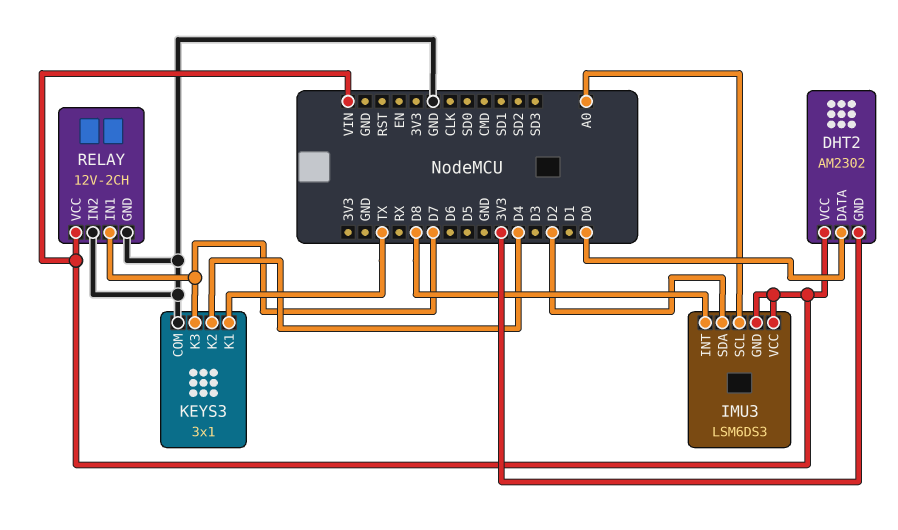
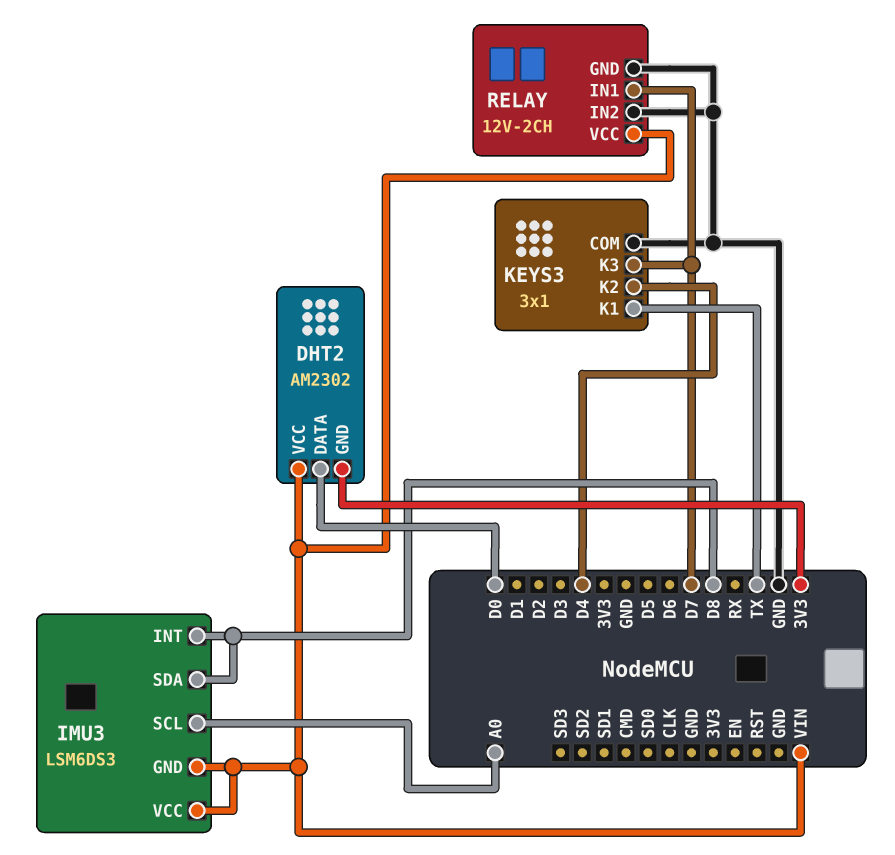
IMU3 pin SDA: D2 -> D8

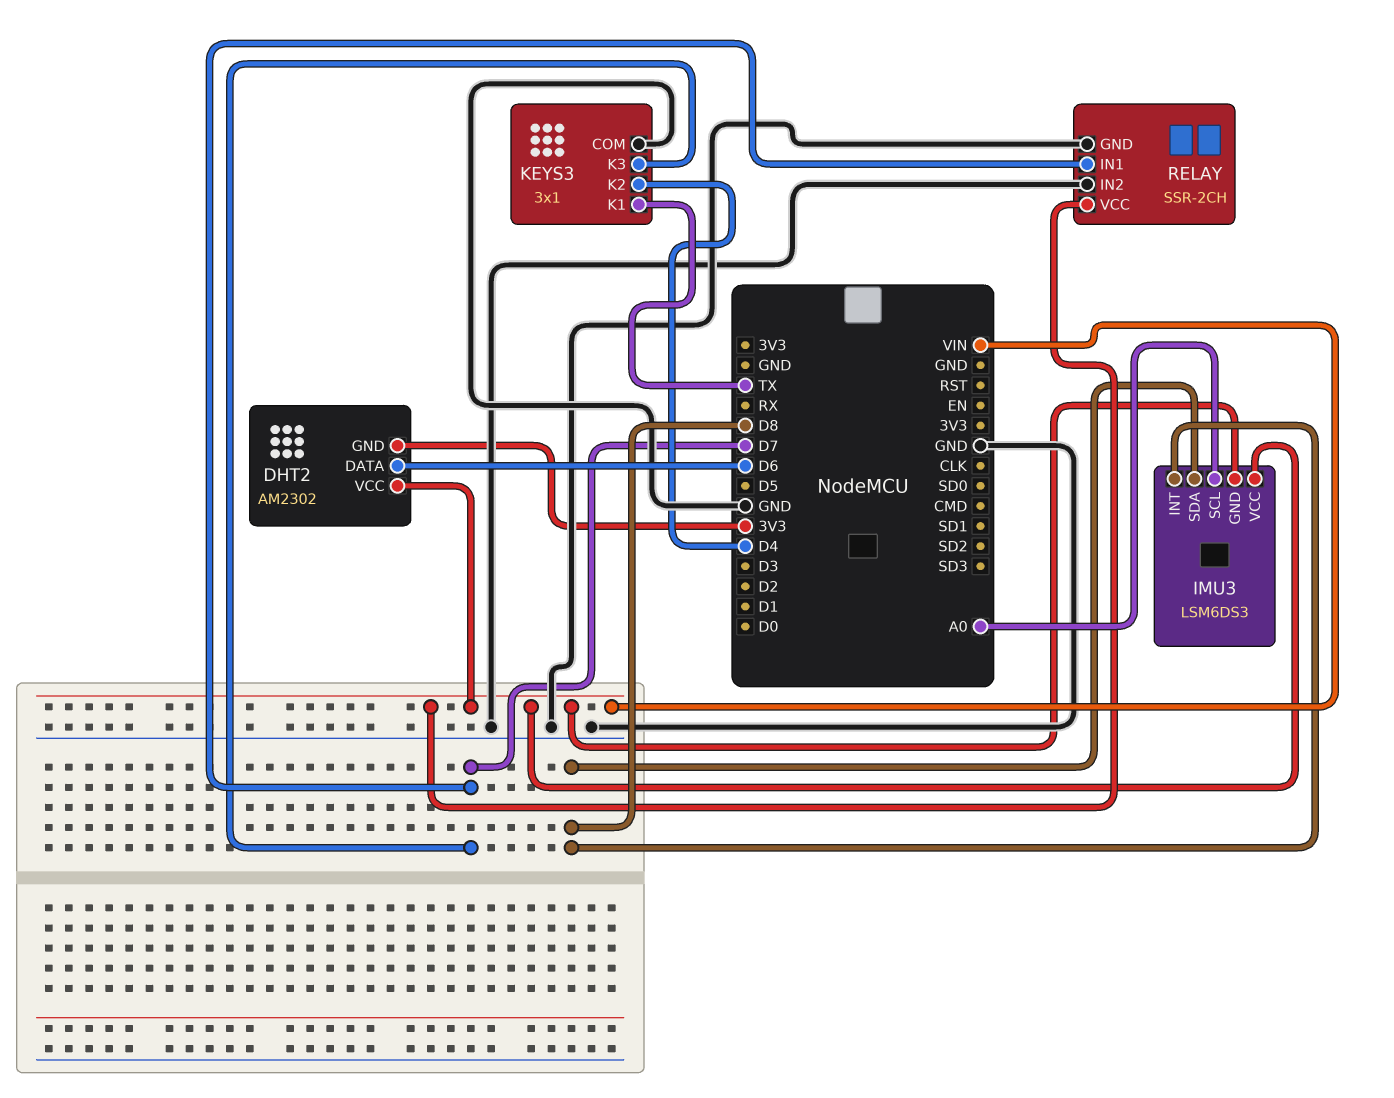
DHT2 pin DATA: D0 -> D6
RELAY: 12V-2CH -> SSR-2CH

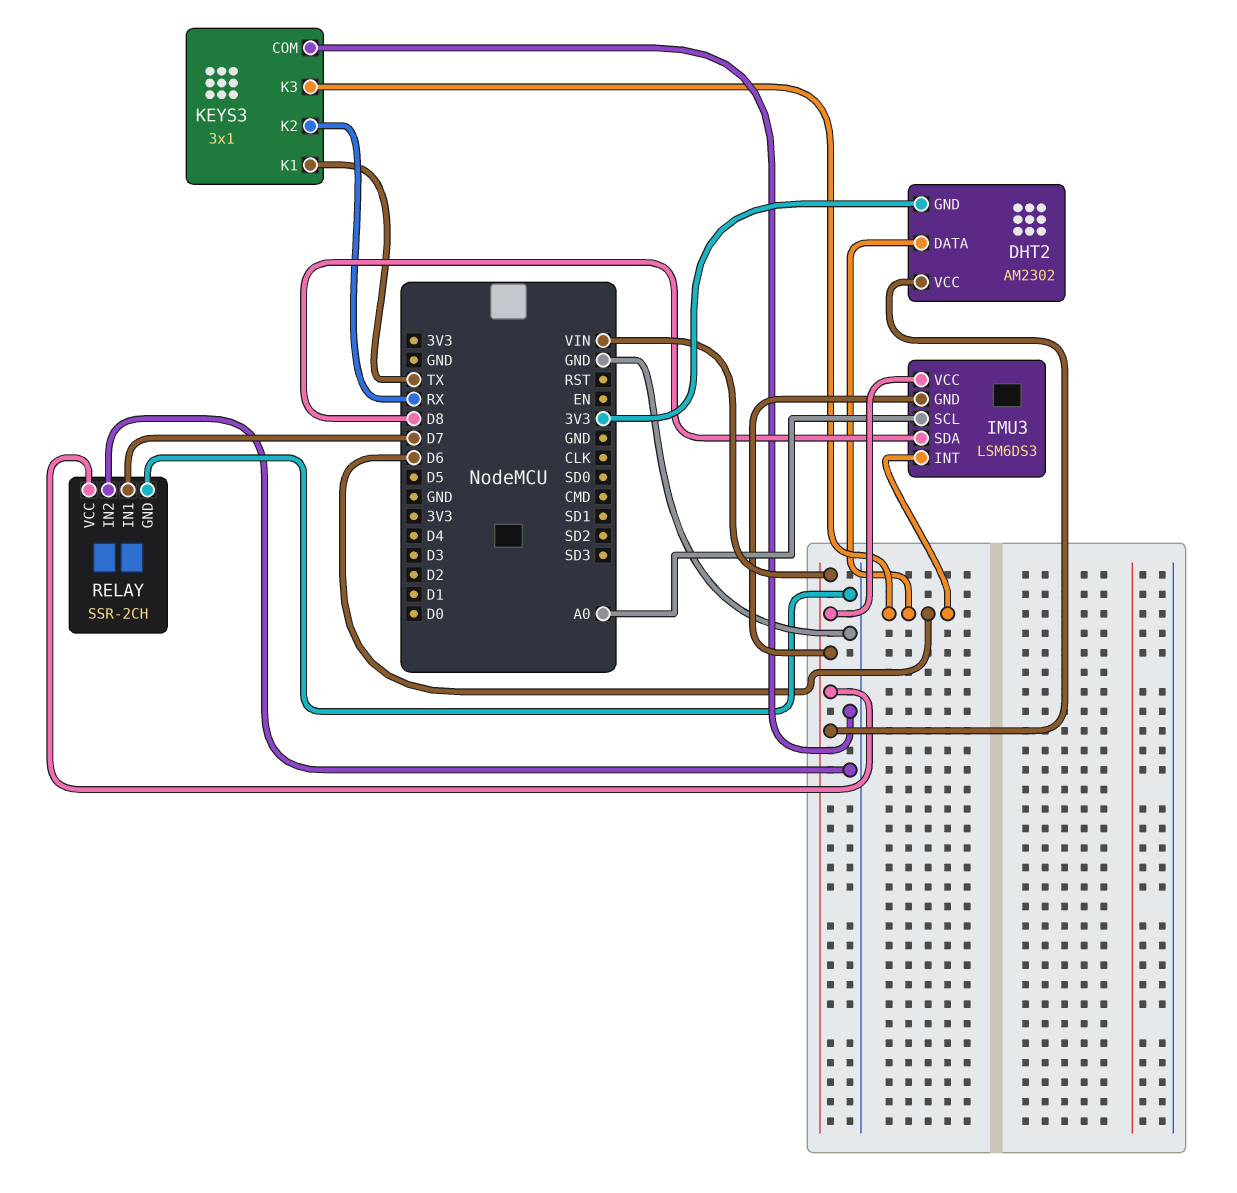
IMU3 pin INT: D8 -> D6
KEYS3 pin K2: D4 -> RX
KEYS3 pin K3: D7 -> D6

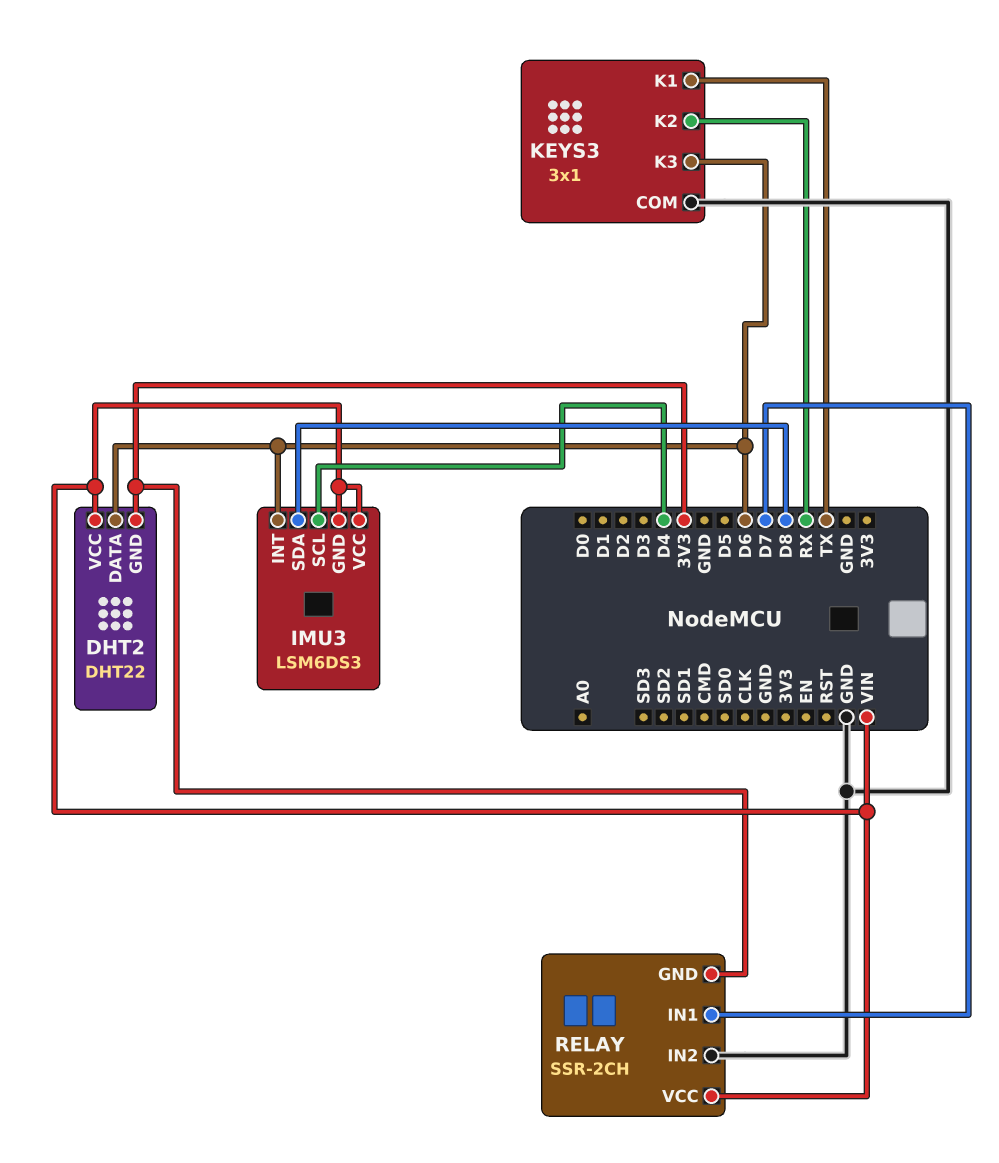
DHT2: AM2302 -> DHT22
IMU3 pin SCL: A0 -> D4
RELAY pin GND: GND -> 3V3

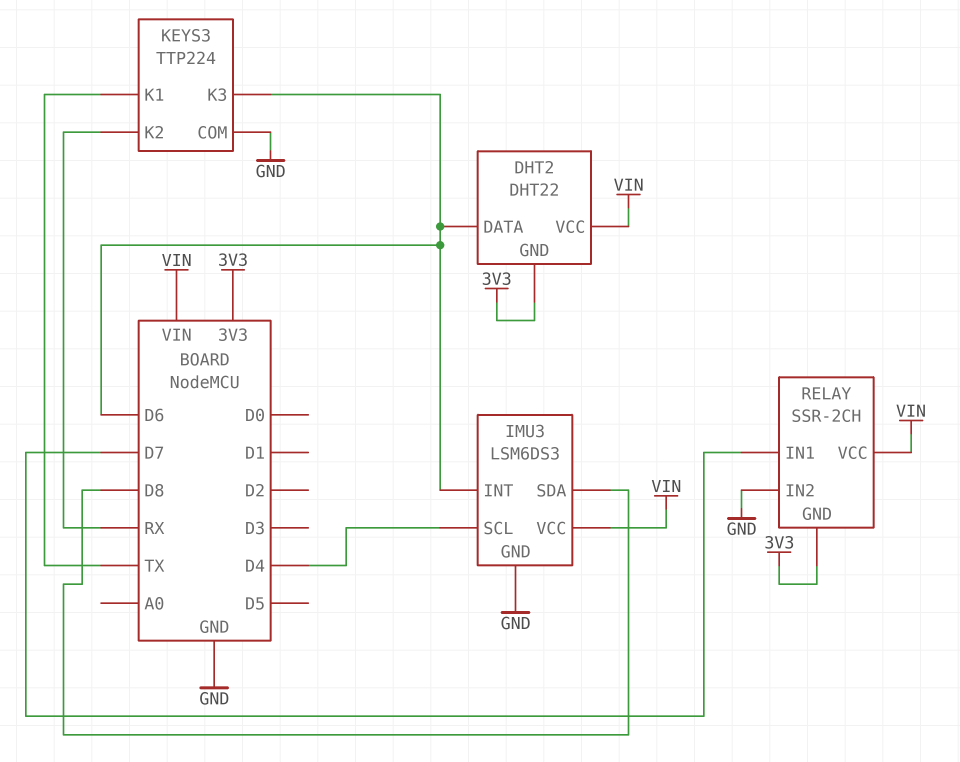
IMU3 pin GND: VIN -> GND
KEYS3: 3x1 -> TTP224

